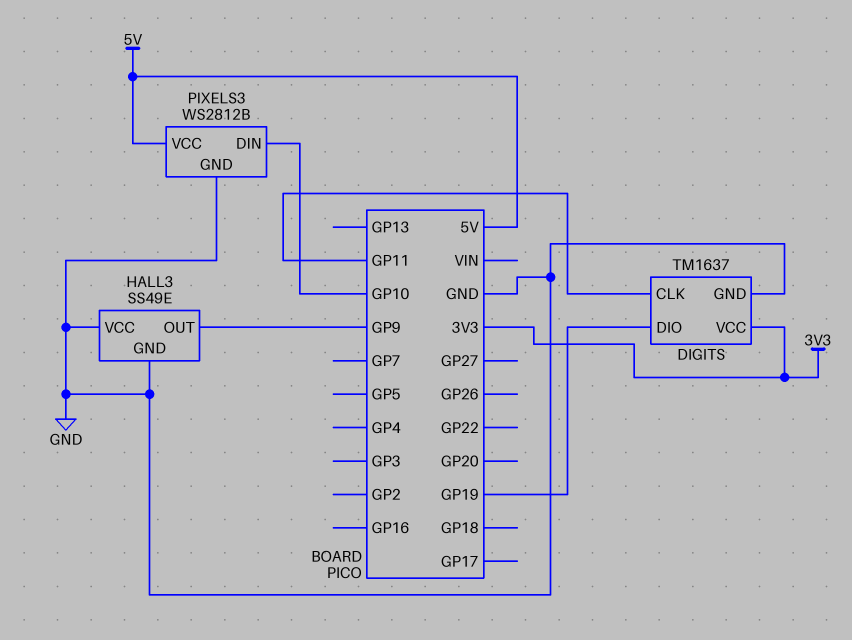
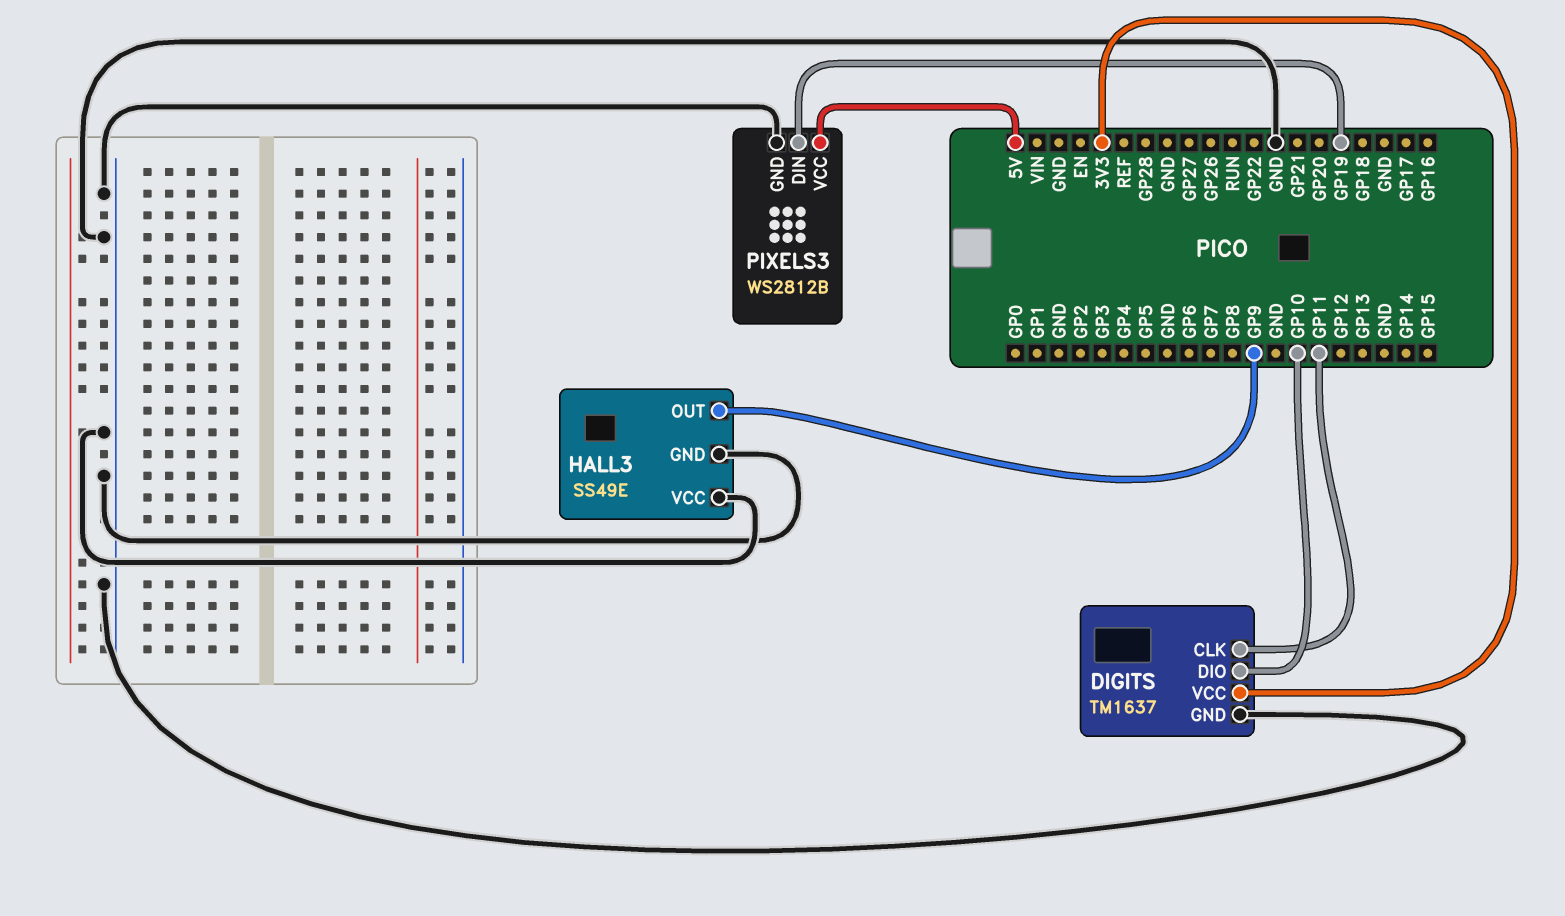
DIGITS pin DIO: GP19 -> GP10
PIXELS3 pin DIN: GP10 -> GP19

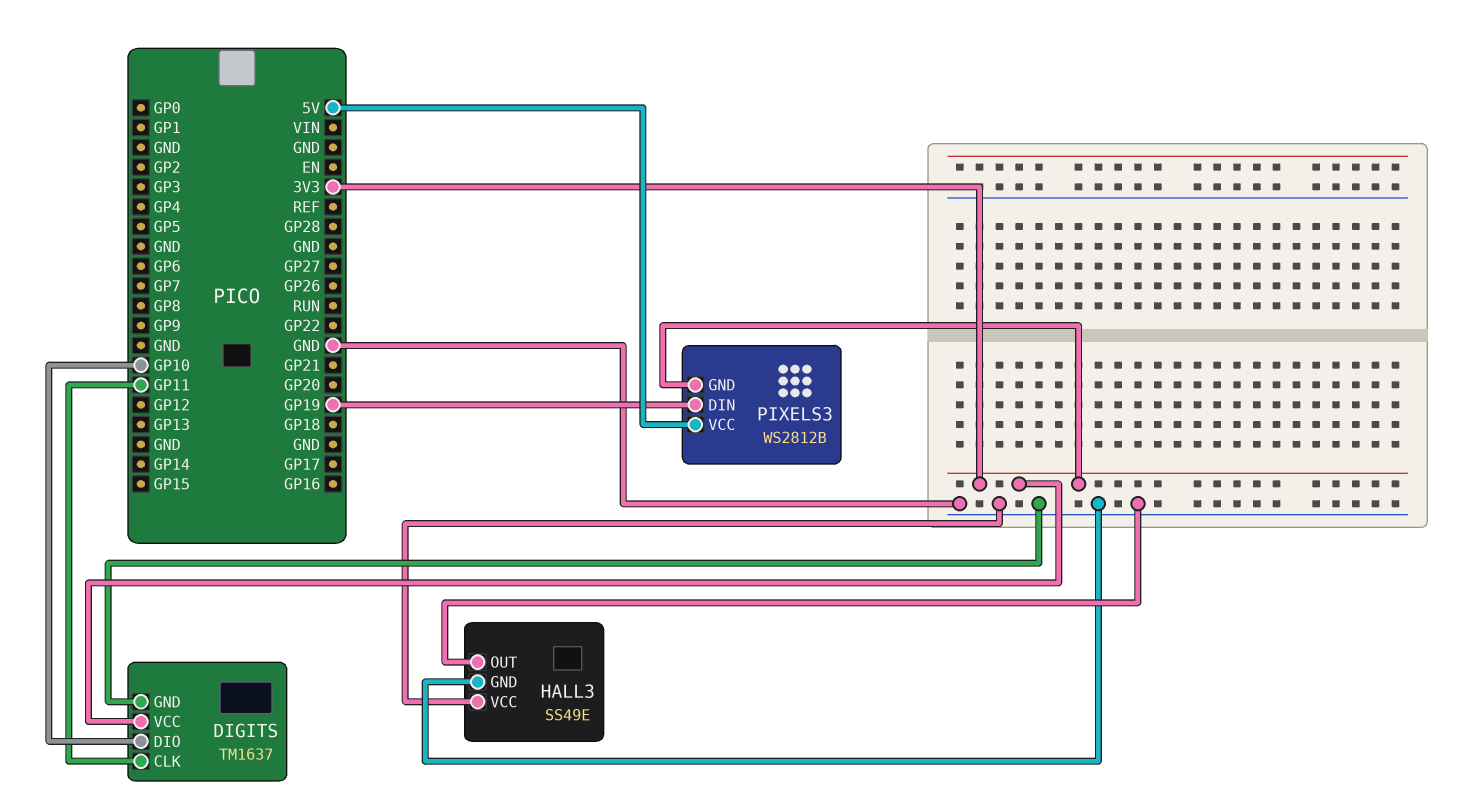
HALL3 pin OUT: GP9 -> GND
PIXELS3 pin GND: GND -> 3V3

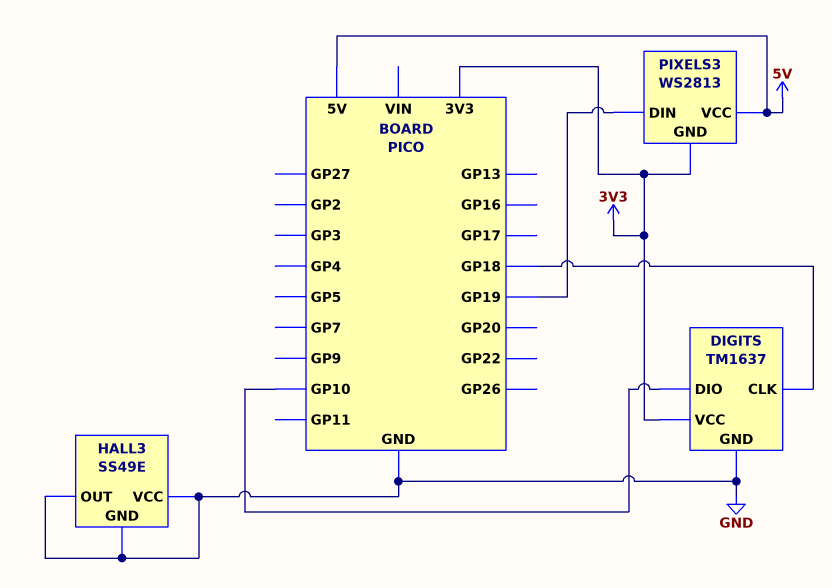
DIGITS pin CLK: GP11 -> GP18
PIXELS3: WS2812B -> WS2813

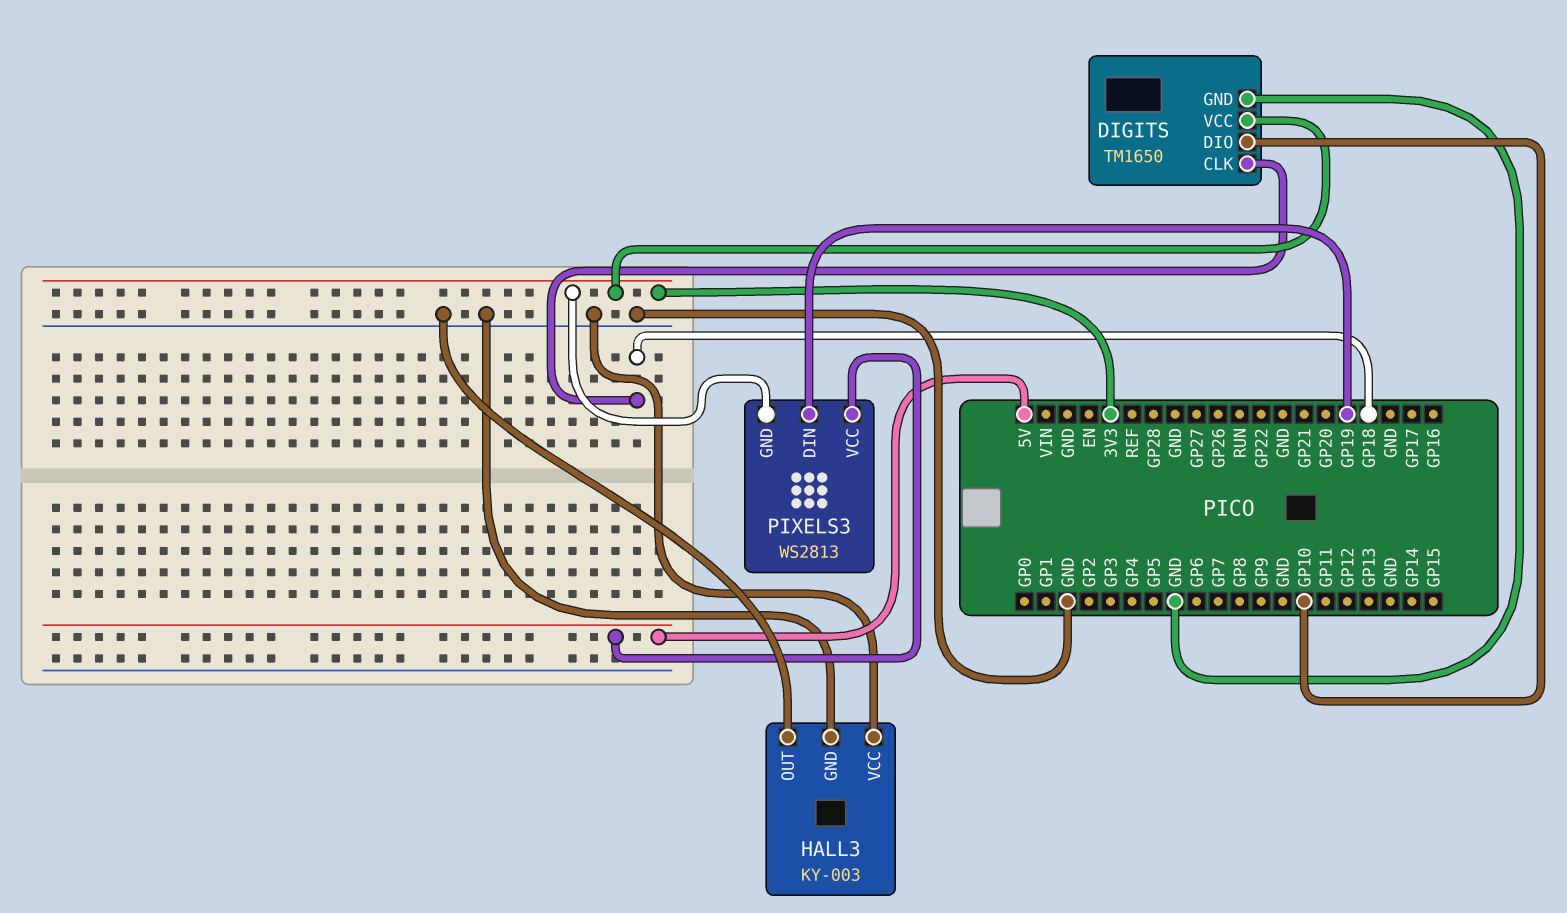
DIGITS: TM1637 -> TM1650
HALL3: SS49E -> KY-003

